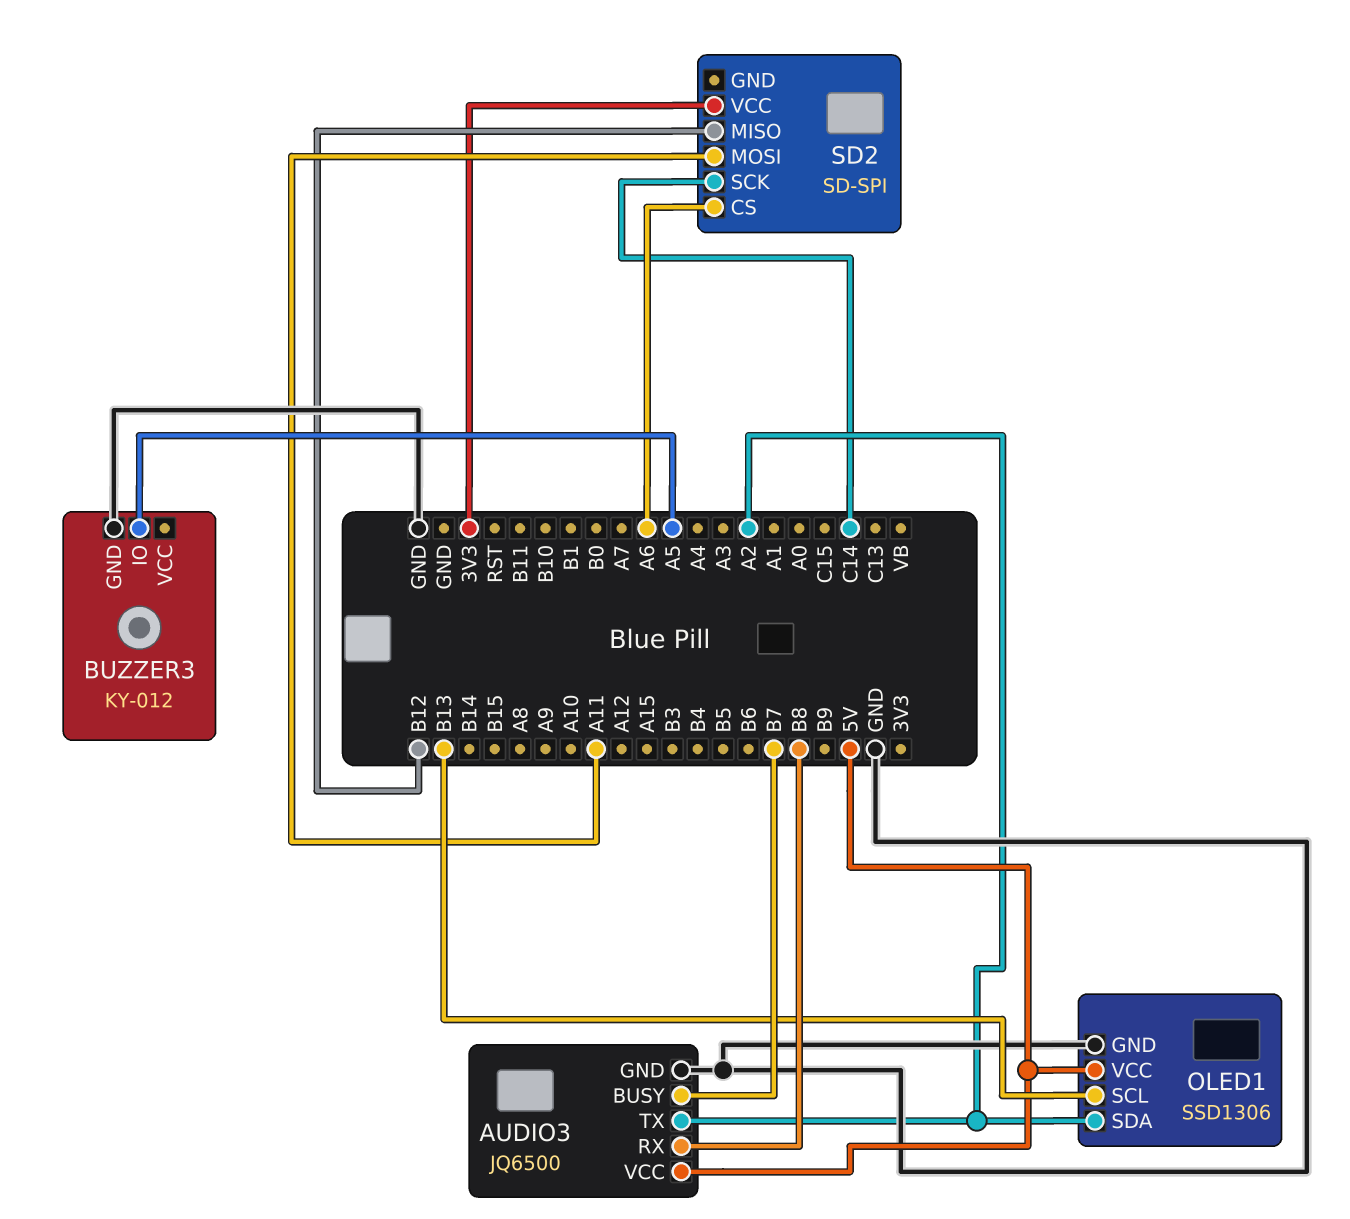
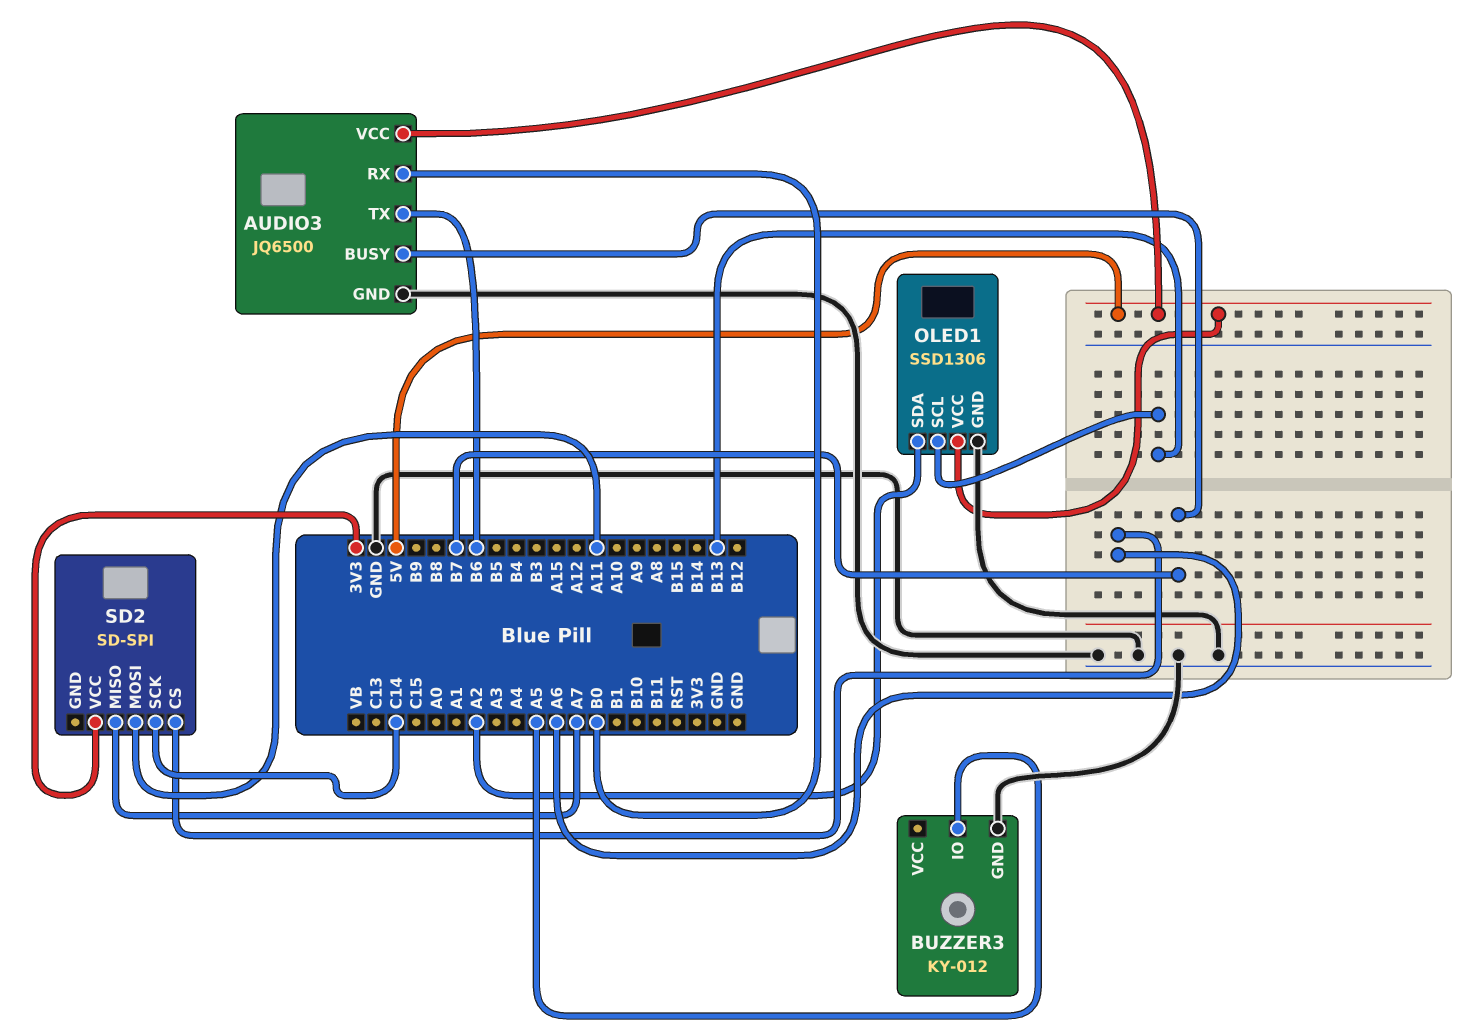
AUDIO3 pin RX: B8 -> B0
AUDIO3 pin TX: A2 -> B6
SD2 pin MISO: B12 -> A7

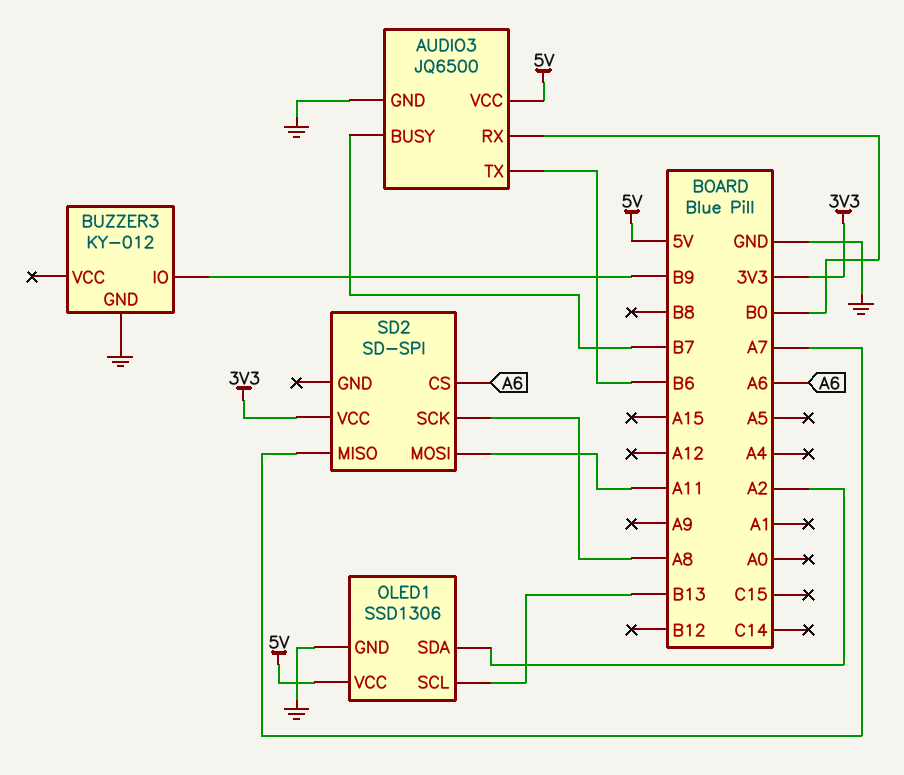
BUZZER3 pin IO: A5 -> B9
SD2 pin SCK: C14 -> A8

